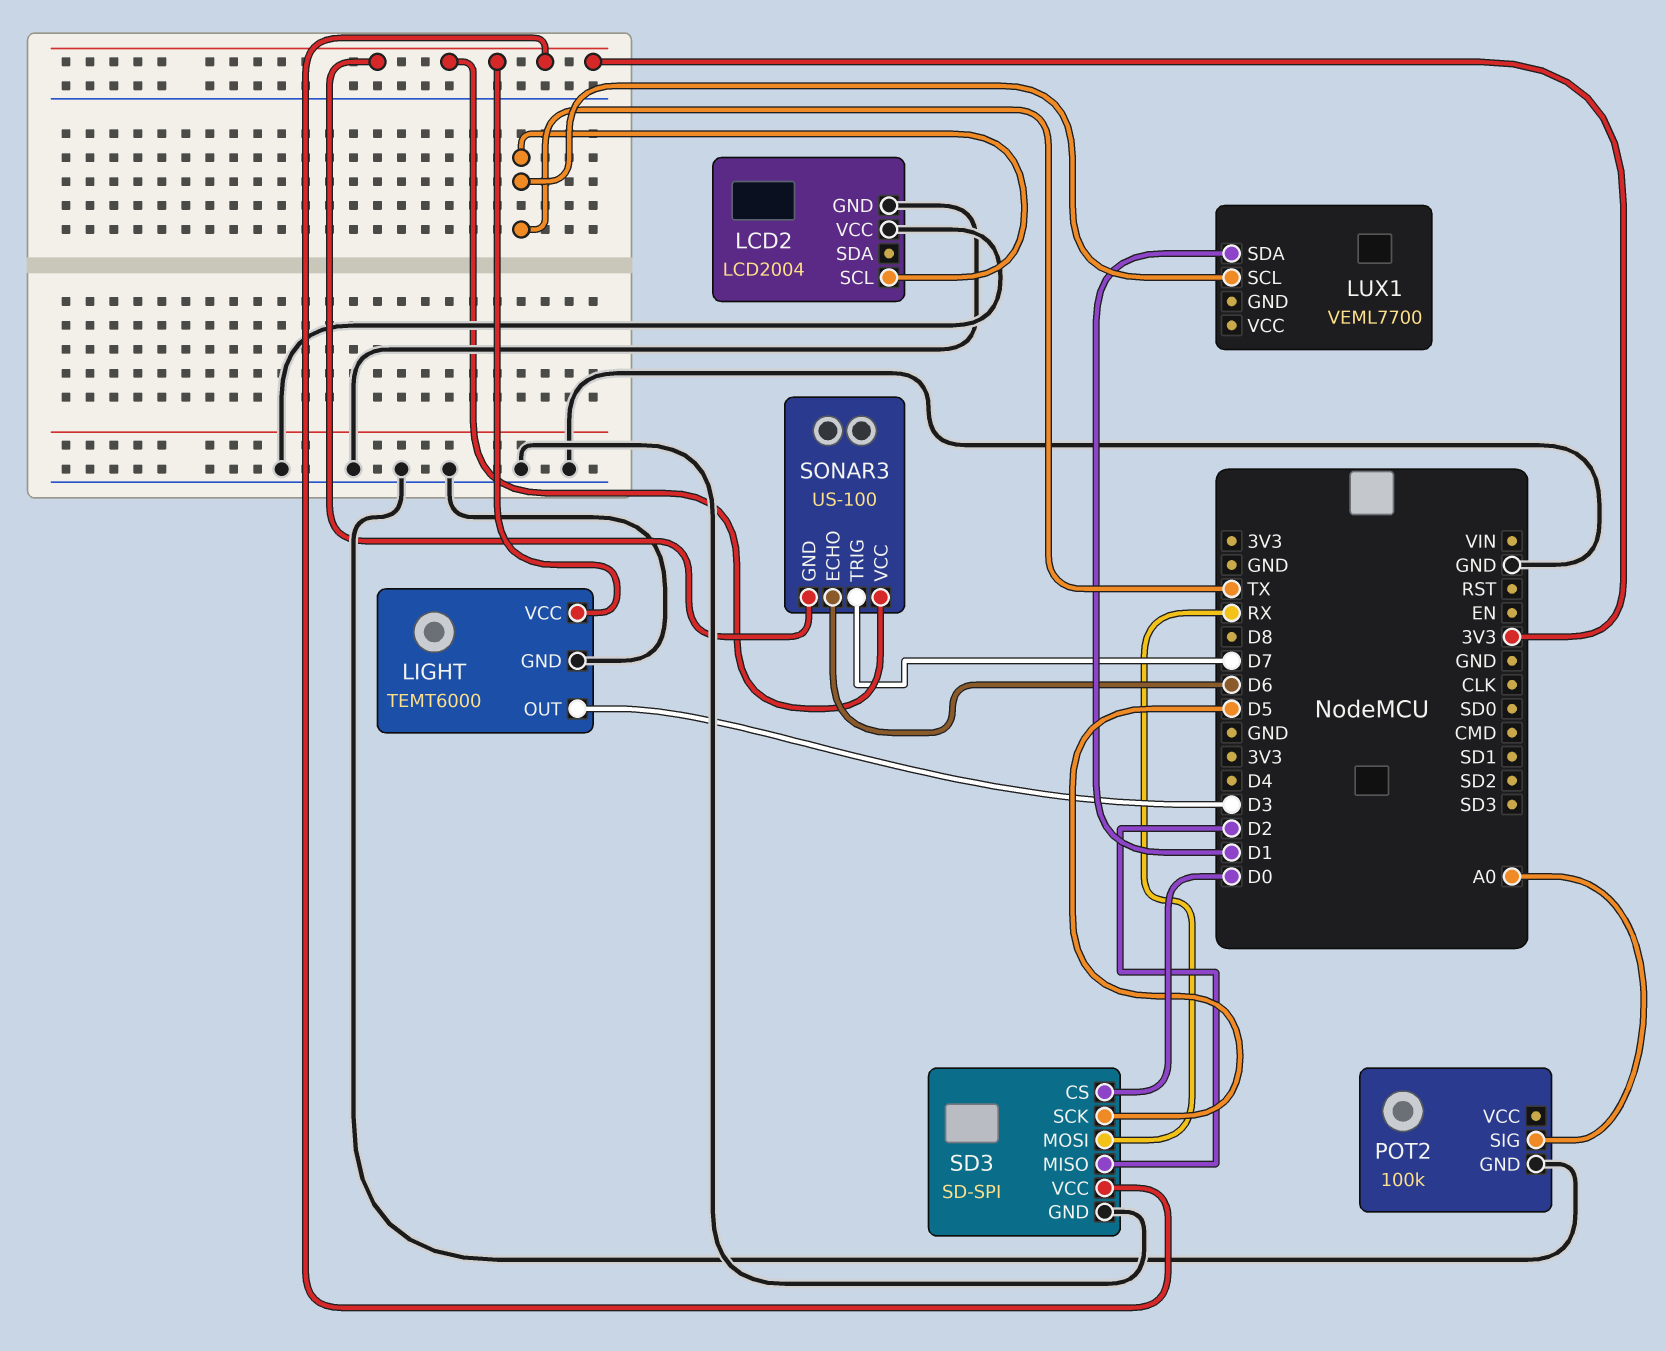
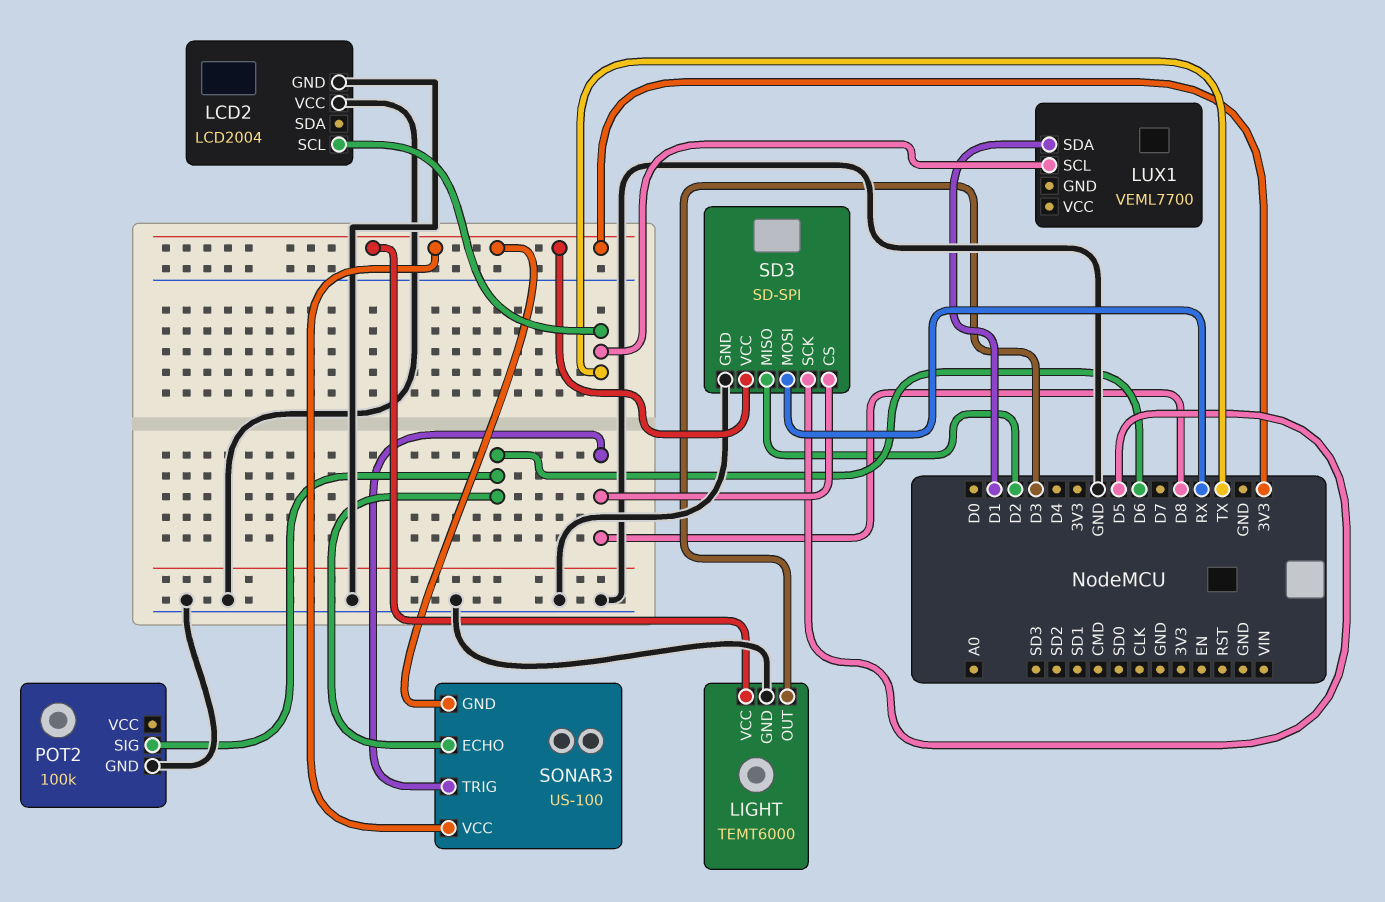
POT2 pin SIG: A0 -> D6
SD3 pin CS: D0 -> D8
SONAR3 pin TRIG: D7 -> D8

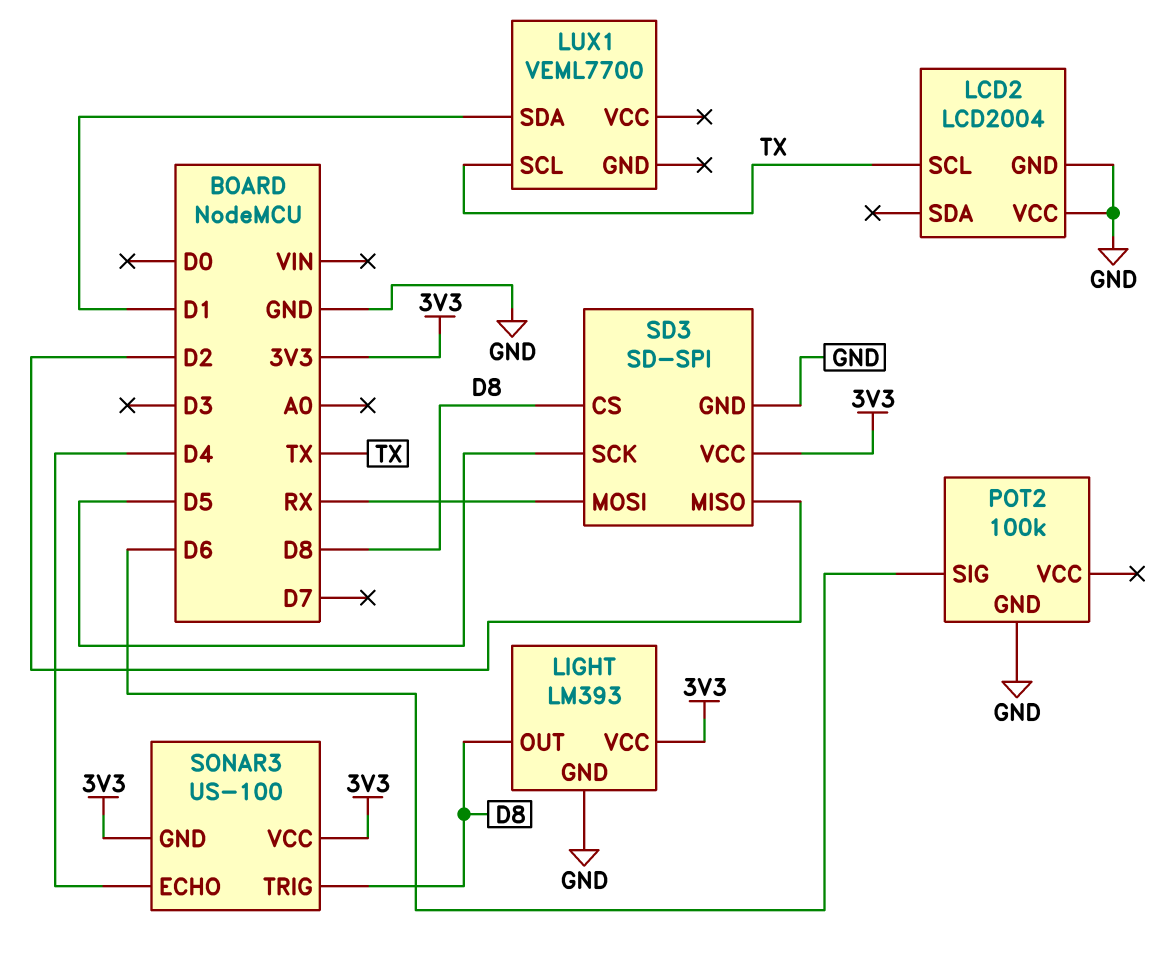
LIGHT: TEMT6000 -> LM393
LIGHT pin OUT: D3 -> D8
SONAR3 pin ECHO: D6 -> D4

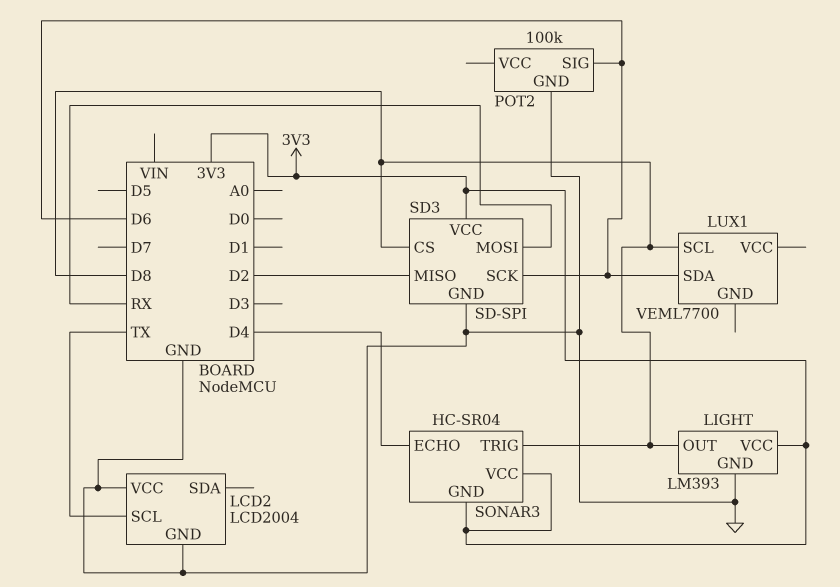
LUX1 pin SCL: TX -> D8
LUX1 pin SDA: D1 -> D6
SD3 pin SCK: D5 -> D6
SONAR3: US-100 -> HC-SR04

